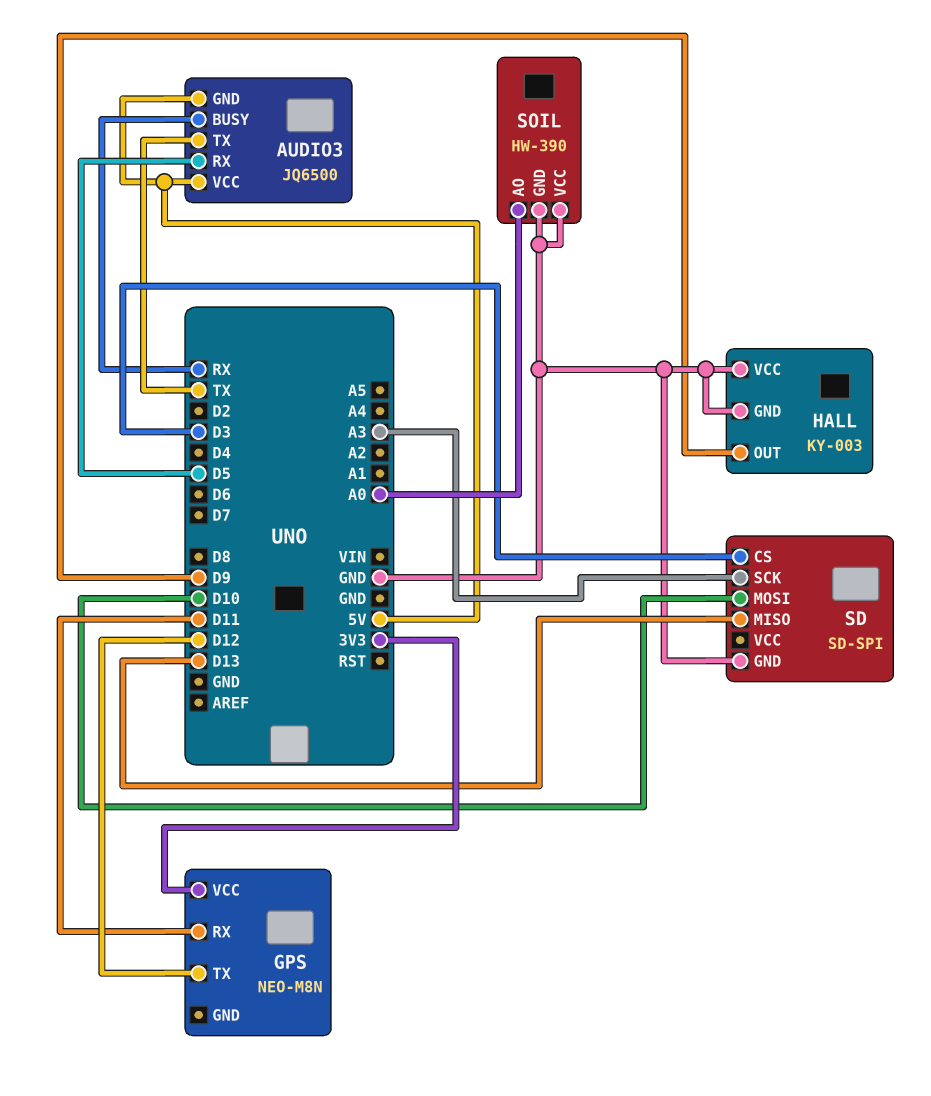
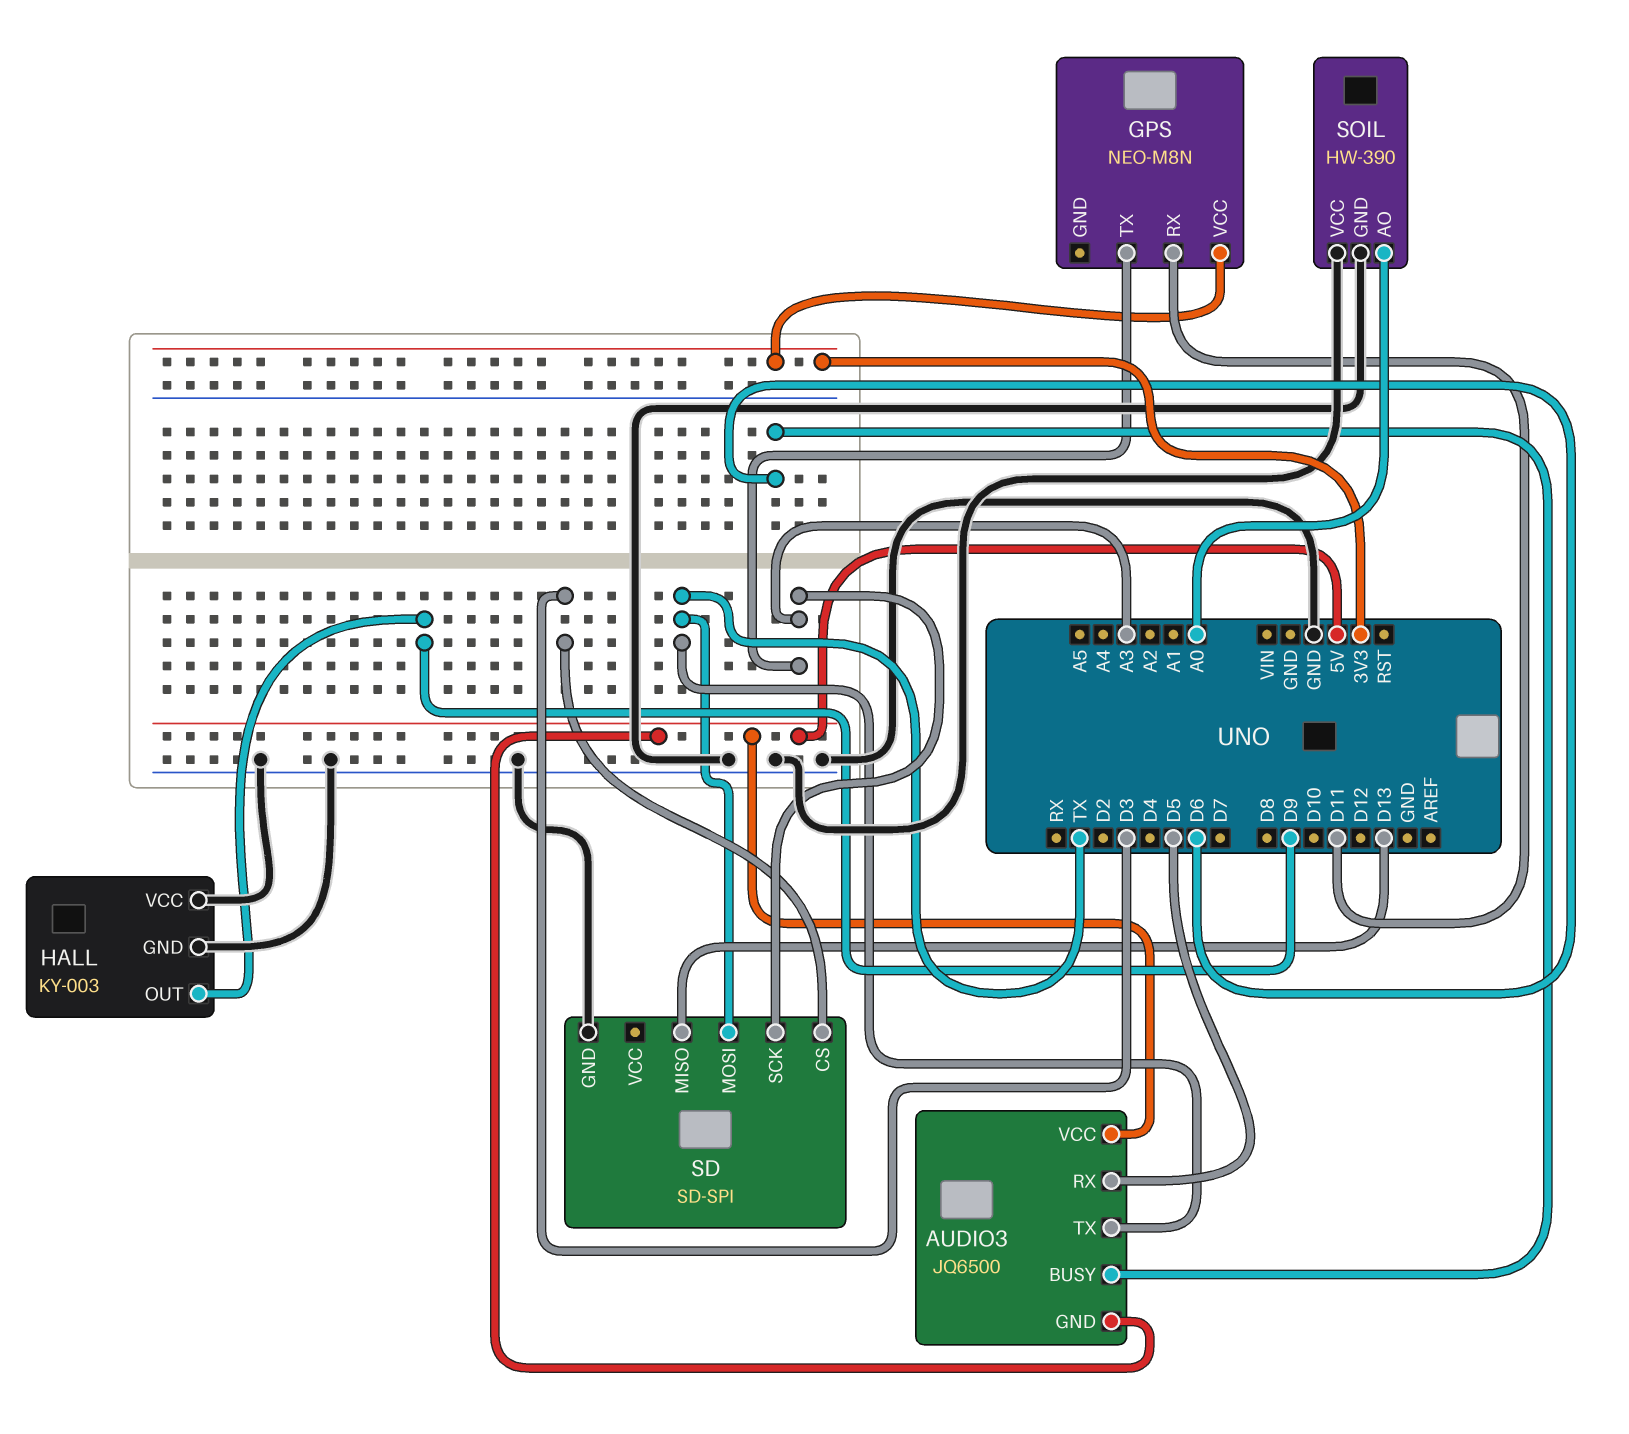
AUDIO3 pin BUSY: RX -> D6
GPS pin TX: D12 -> A3
SD pin MOSI: D10 -> TX

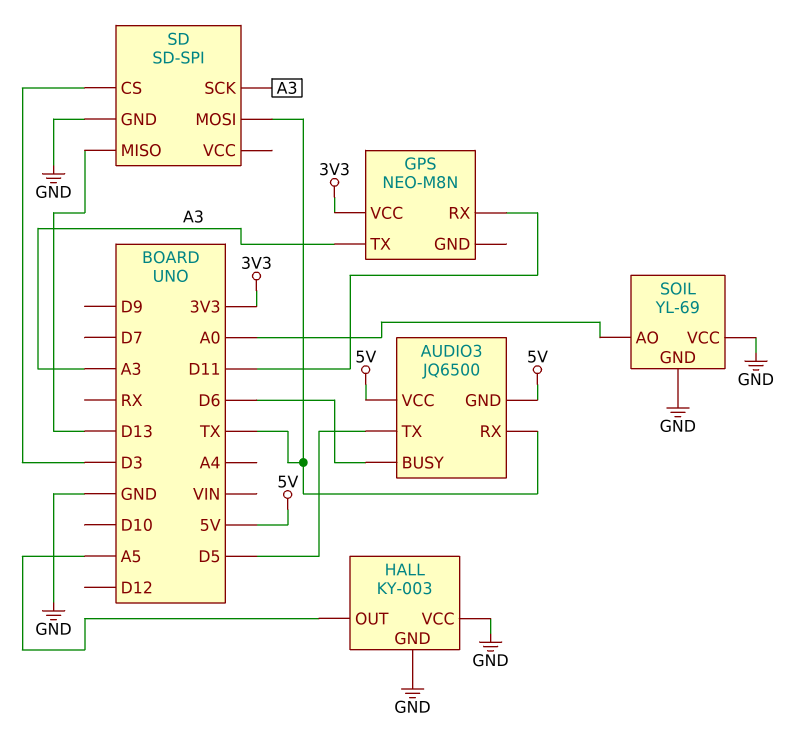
AUDIO3 pin RX: D5 -> TX
AUDIO3 pin TX: TX -> D5
HALL pin OUT: D9 -> A5
SOIL: HW-390 -> YL-69

